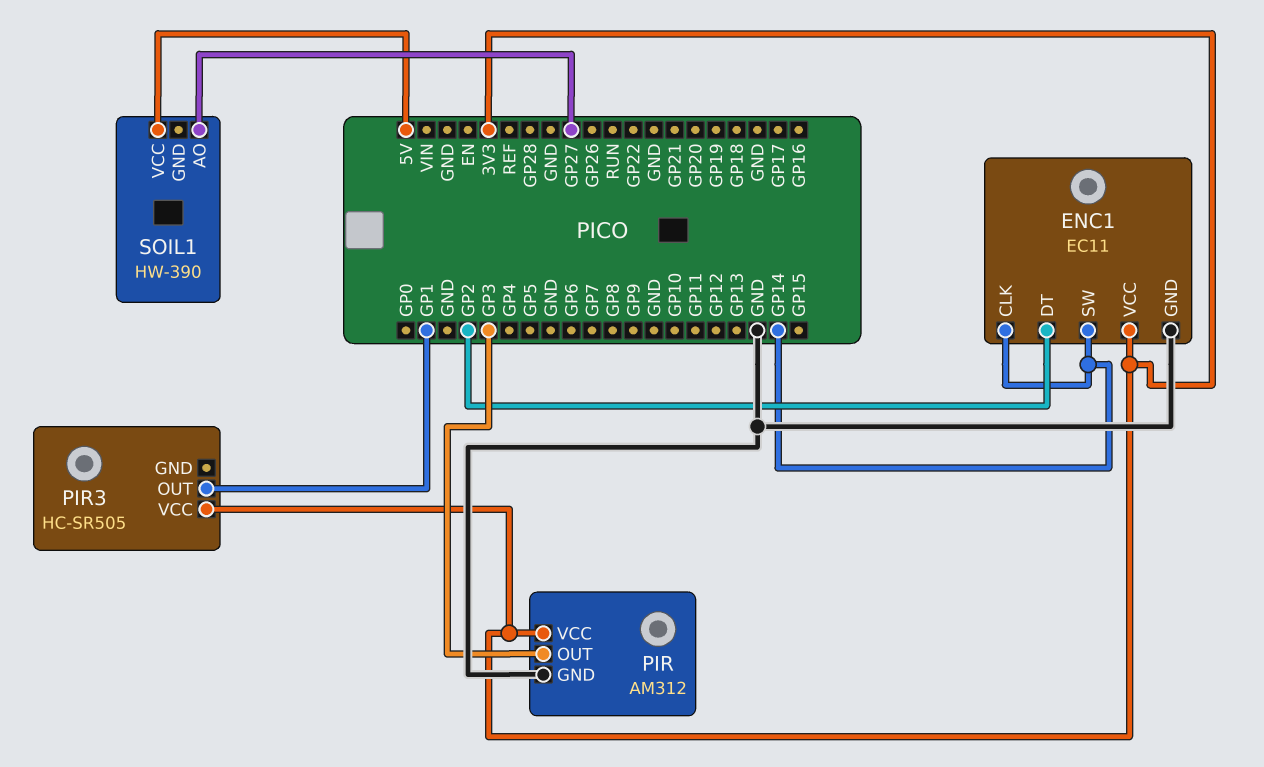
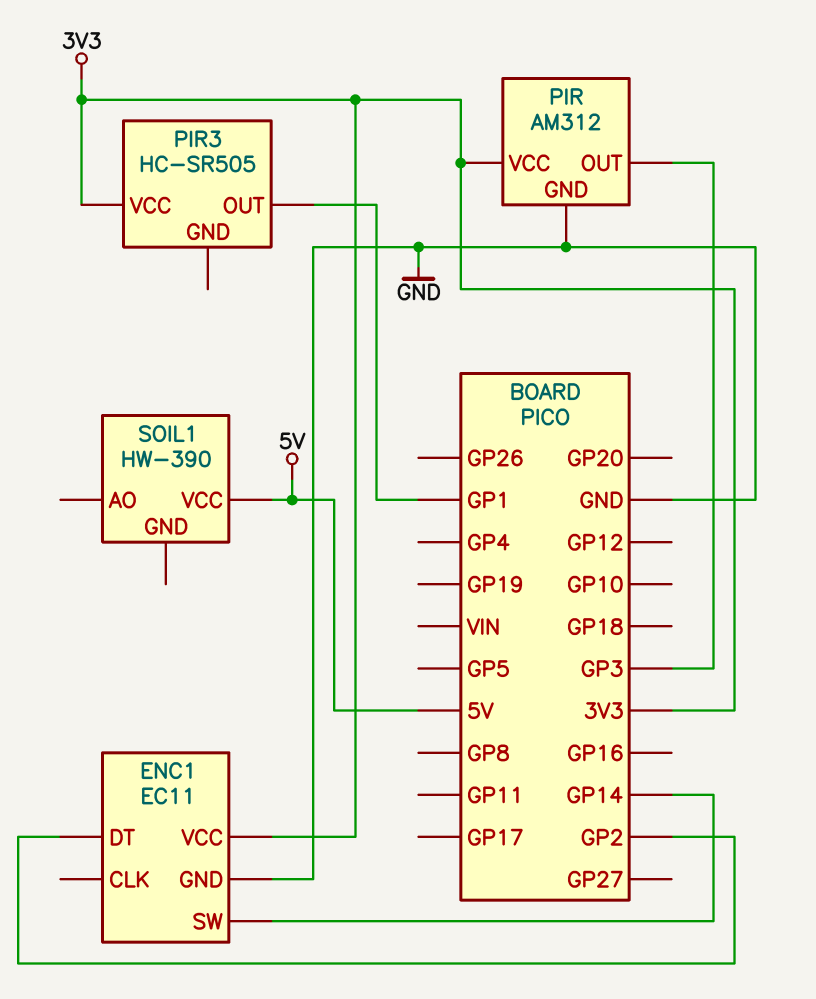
ENC1 pin CLK: GP14 -> none
SOIL1 pin AO: GP27 -> none

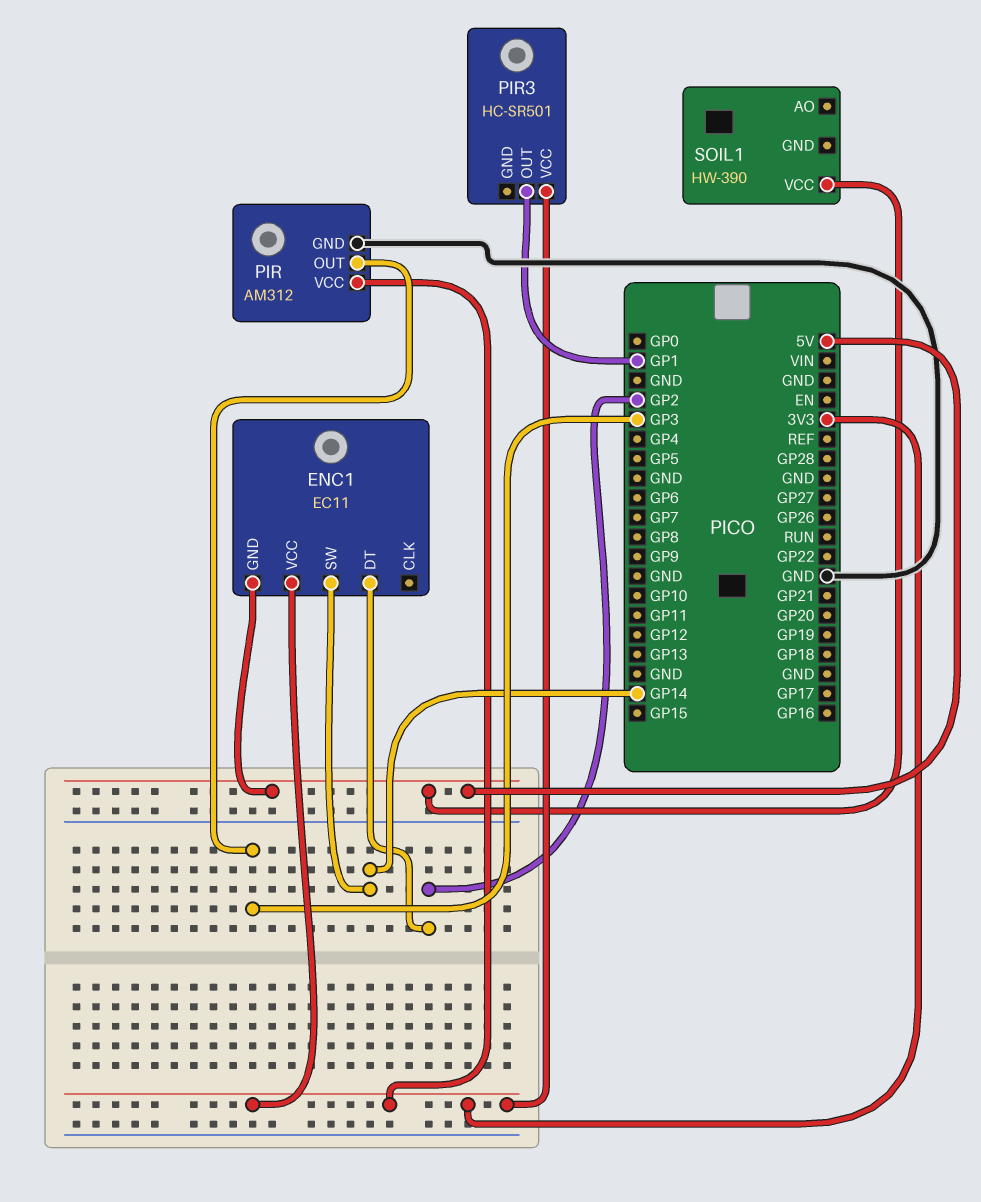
ENC1 pin GND: GND -> 5V
PIR3: HC-SR505 -> HC-SR501

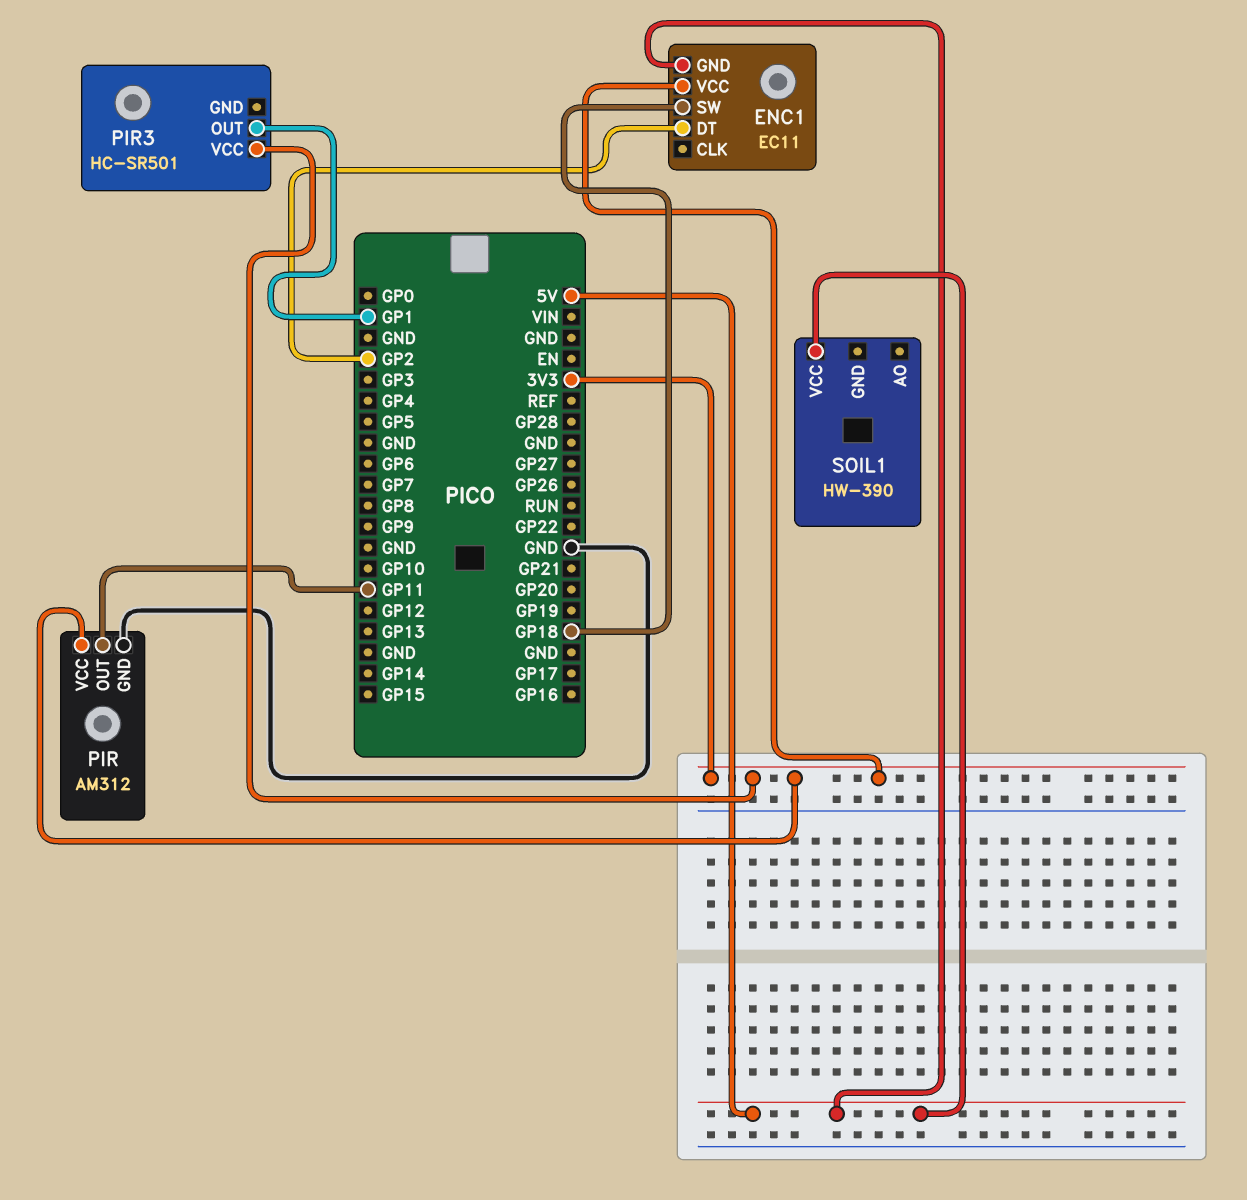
ENC1 pin SW: GP14 -> GP18
PIR pin OUT: GP3 -> GP11

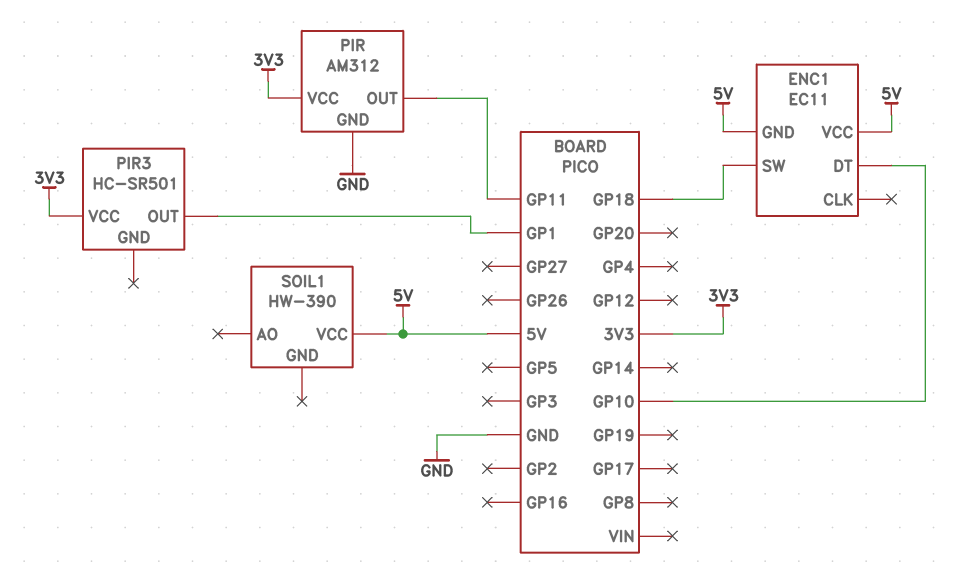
ENC1 pin DT: GP2 -> GP10
ENC1 pin VCC: 3V3 -> 5V

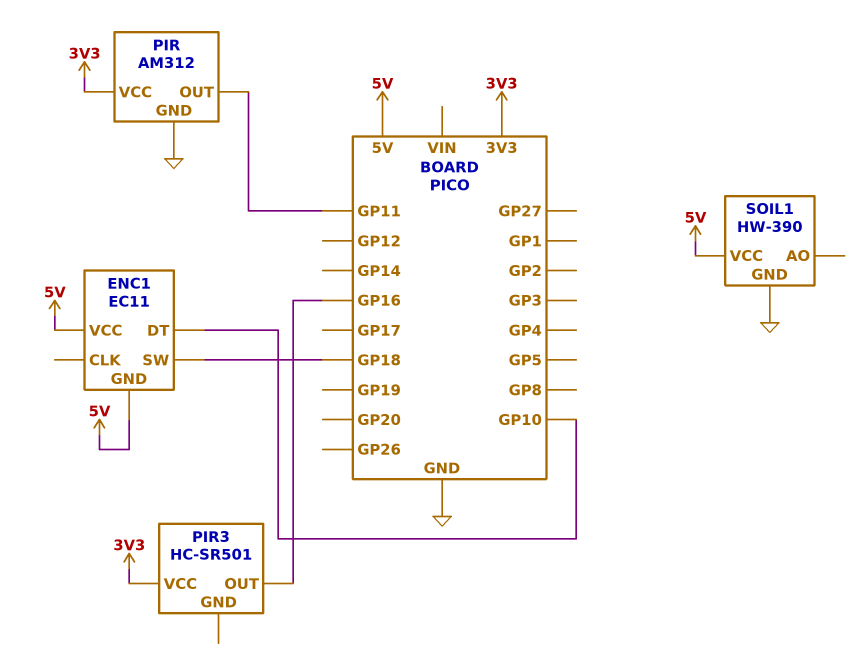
PIR3 pin OUT: GP1 -> GP16
SOIL1 pin GND: none -> GND

